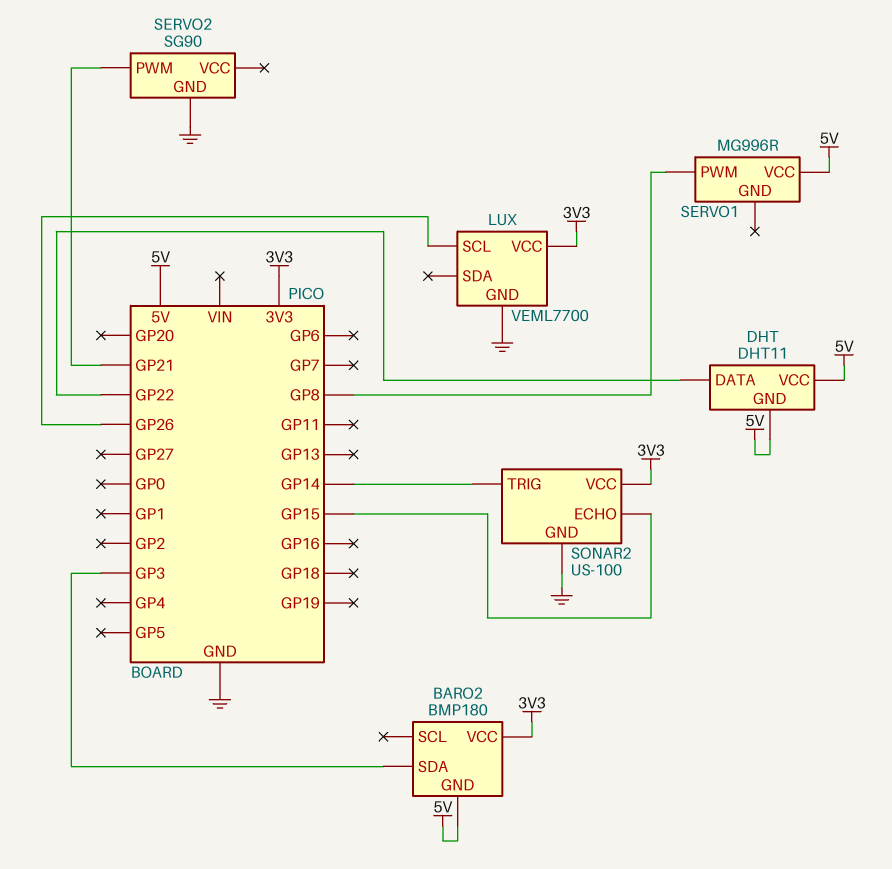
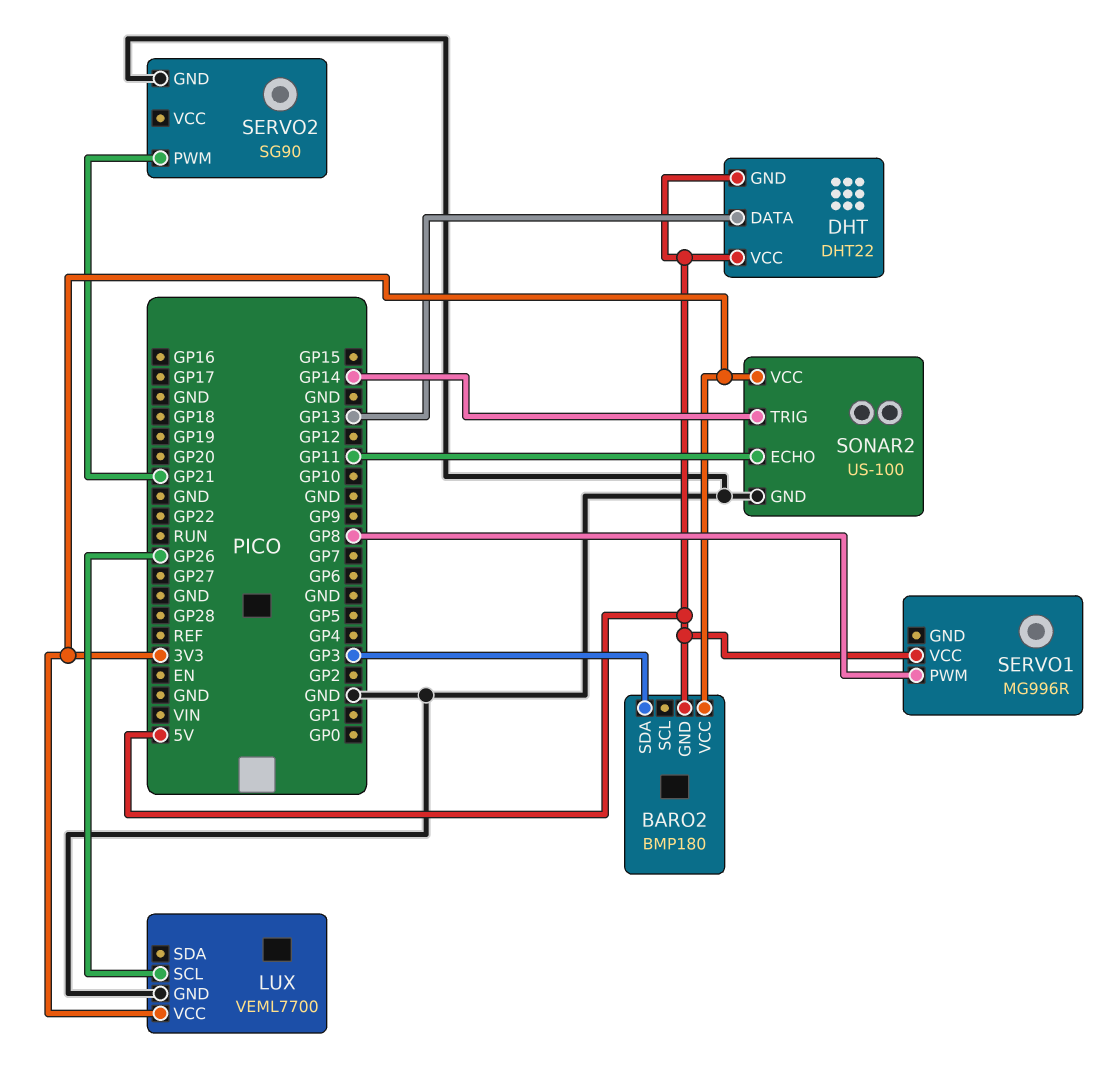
DHT: DHT11 -> DHT22
DHT pin DATA: GP22 -> GP13
SONAR2 pin ECHO: GP15 -> GP11

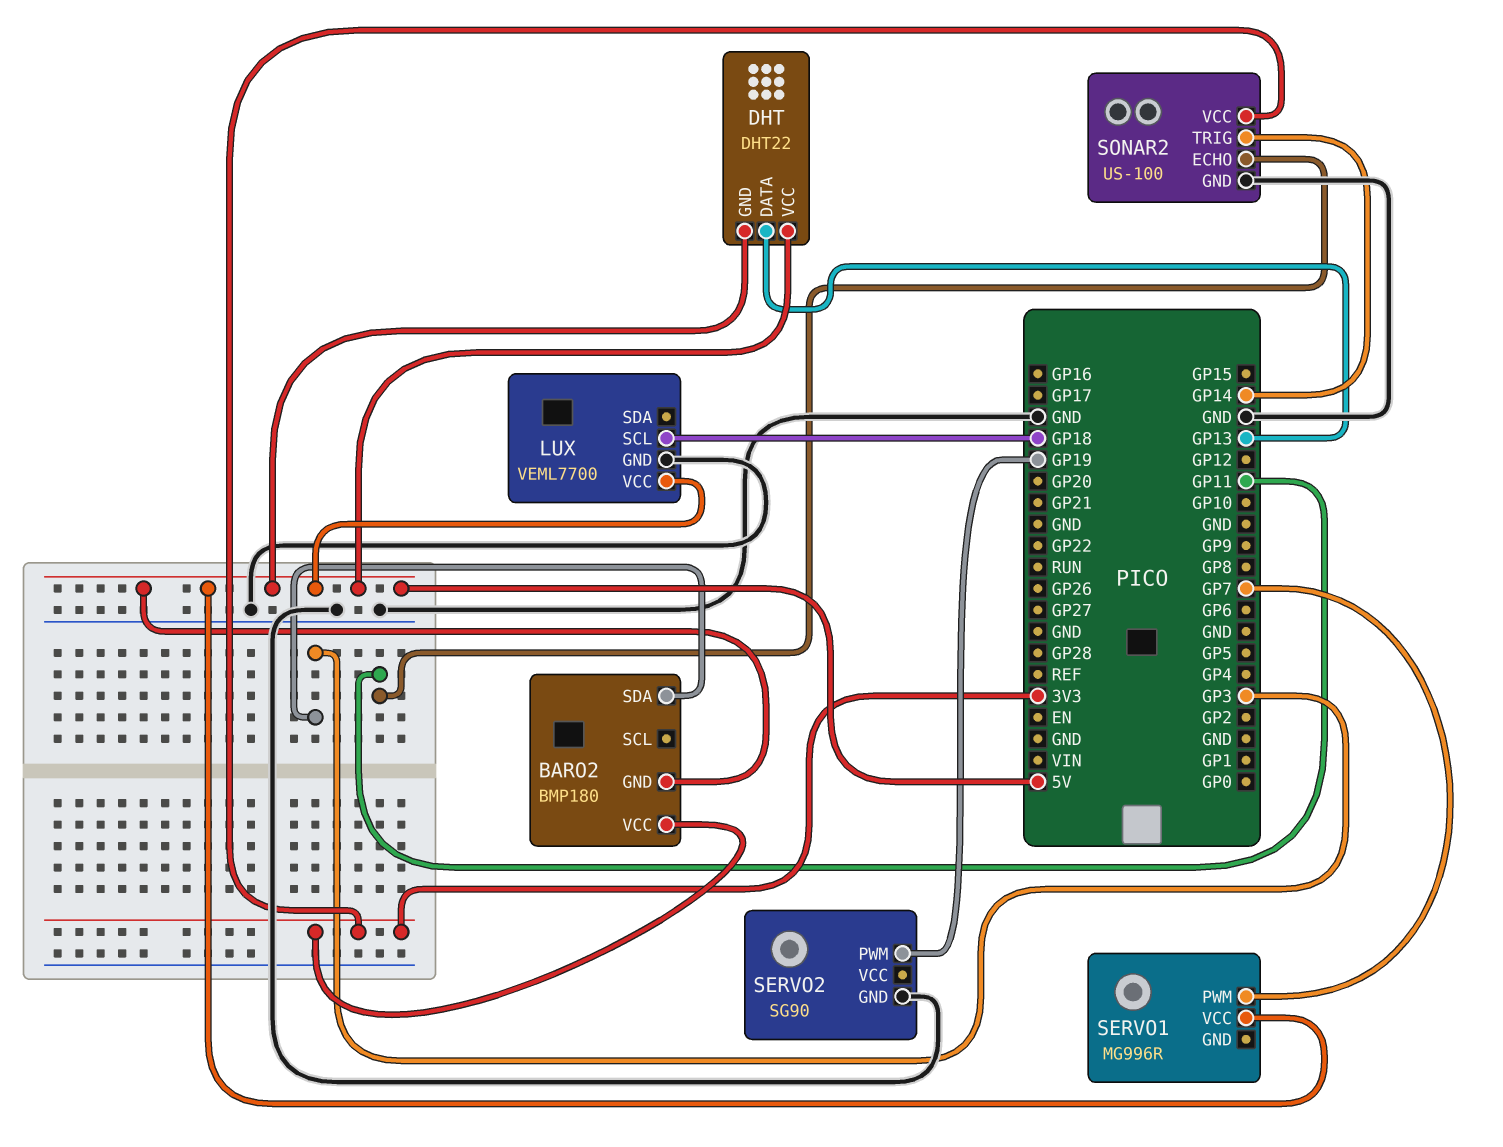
LUX pin SCL: GP26 -> GP18
LUX pin VCC: 3V3 -> 5V
SERVO1 pin PWM: GP8 -> GP7
SERVO2 pin PWM: GP21 -> GP19

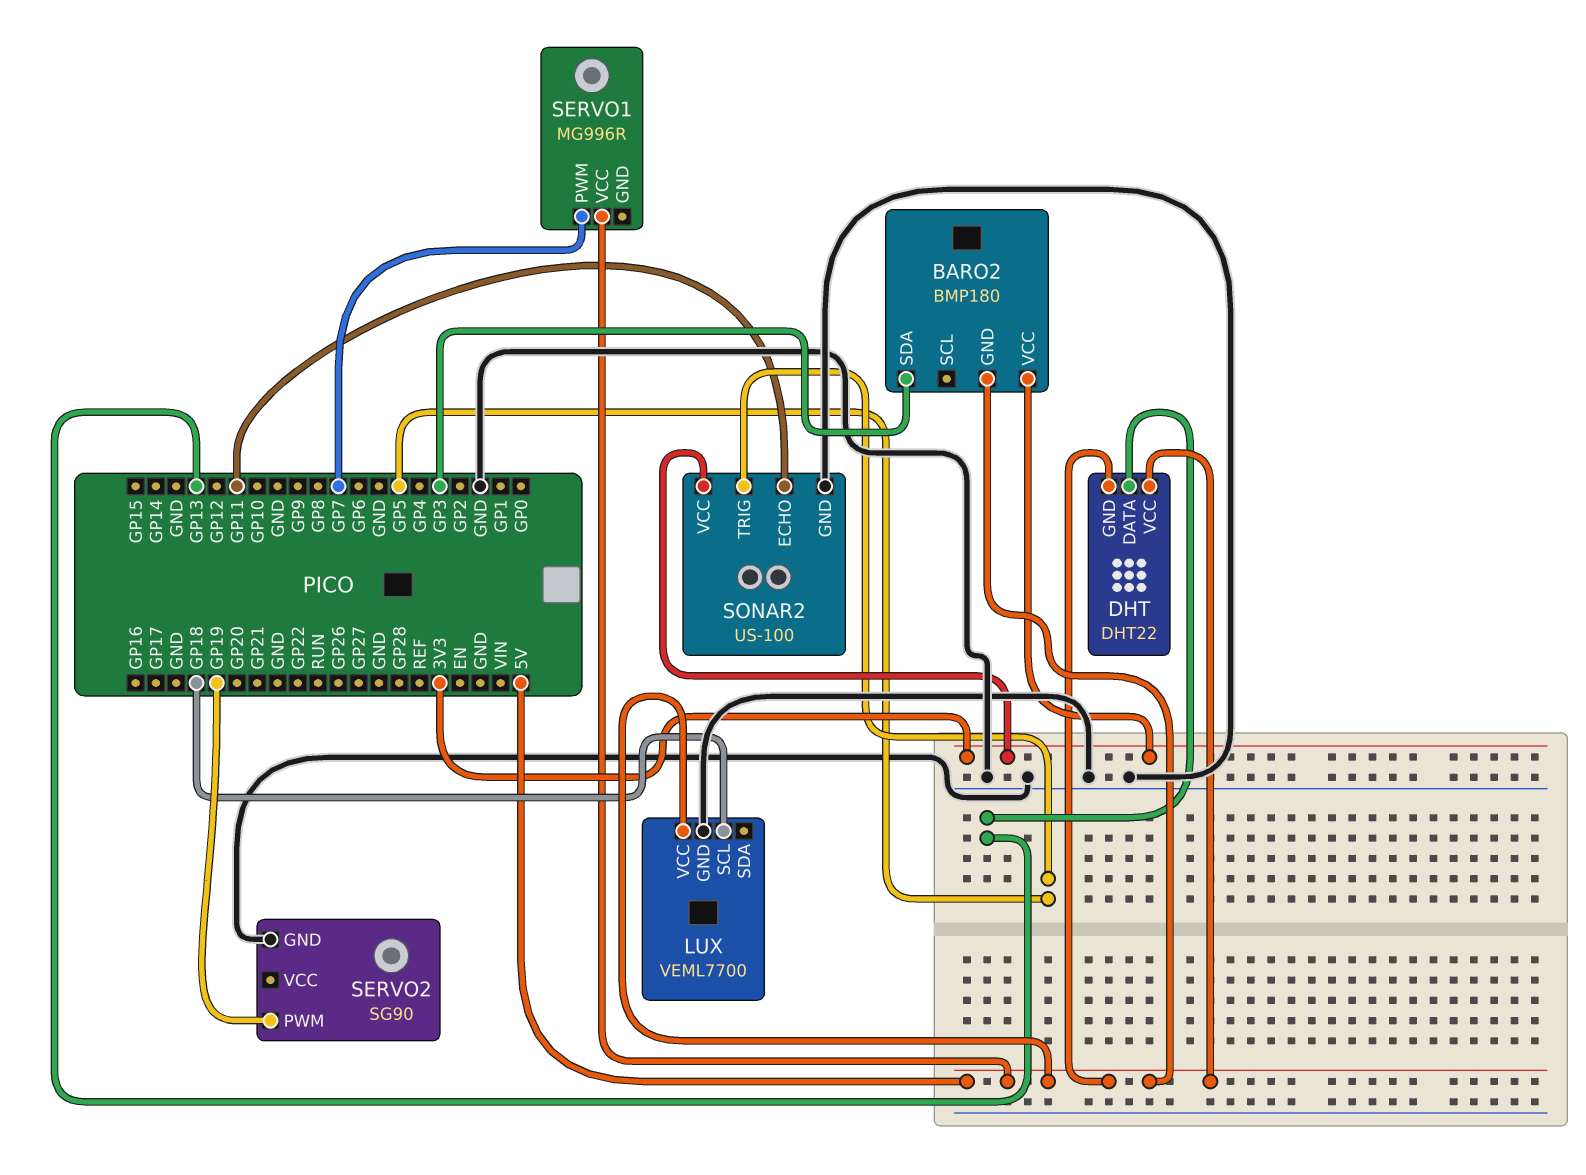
SONAR2 pin TRIG: GP14 -> GP5

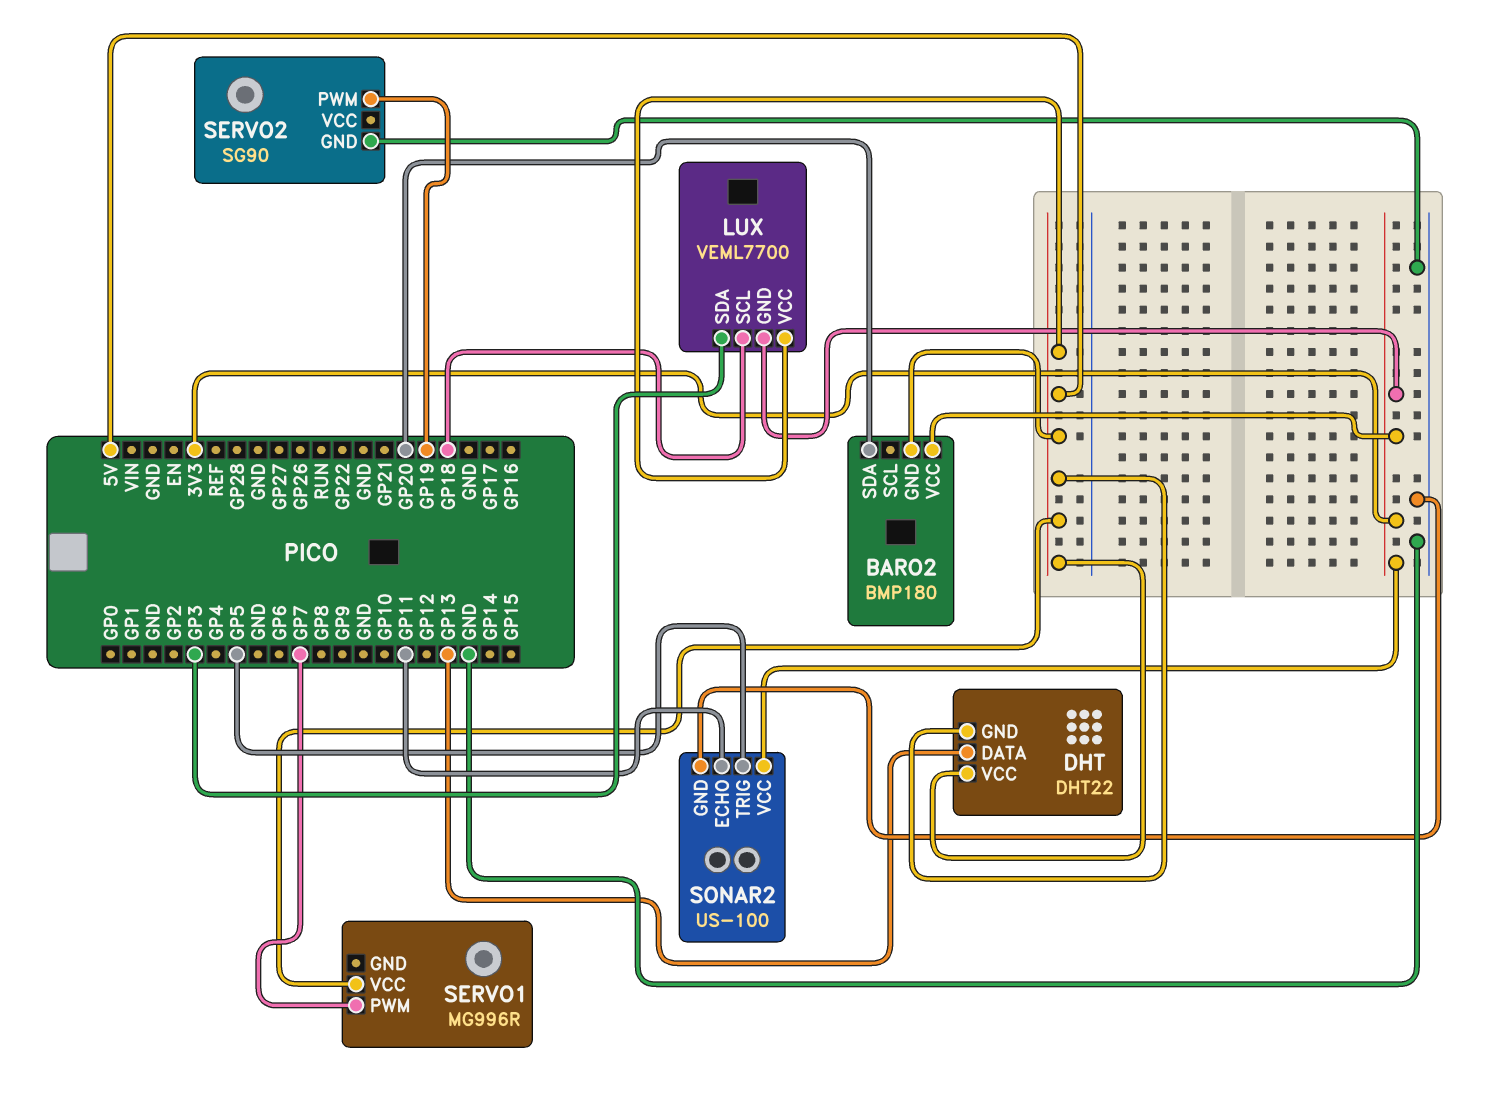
BARO2 pin SDA: GP3 -> GP20
LUX pin GND: GND -> 3V3
LUX pin SDA: none -> GP3

